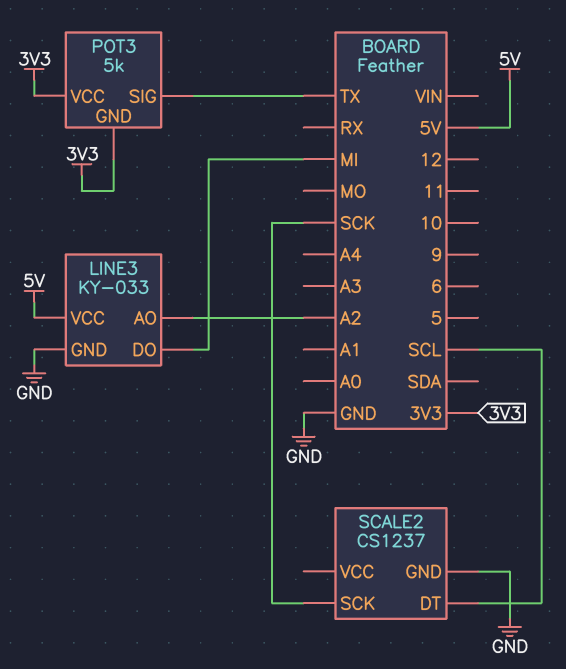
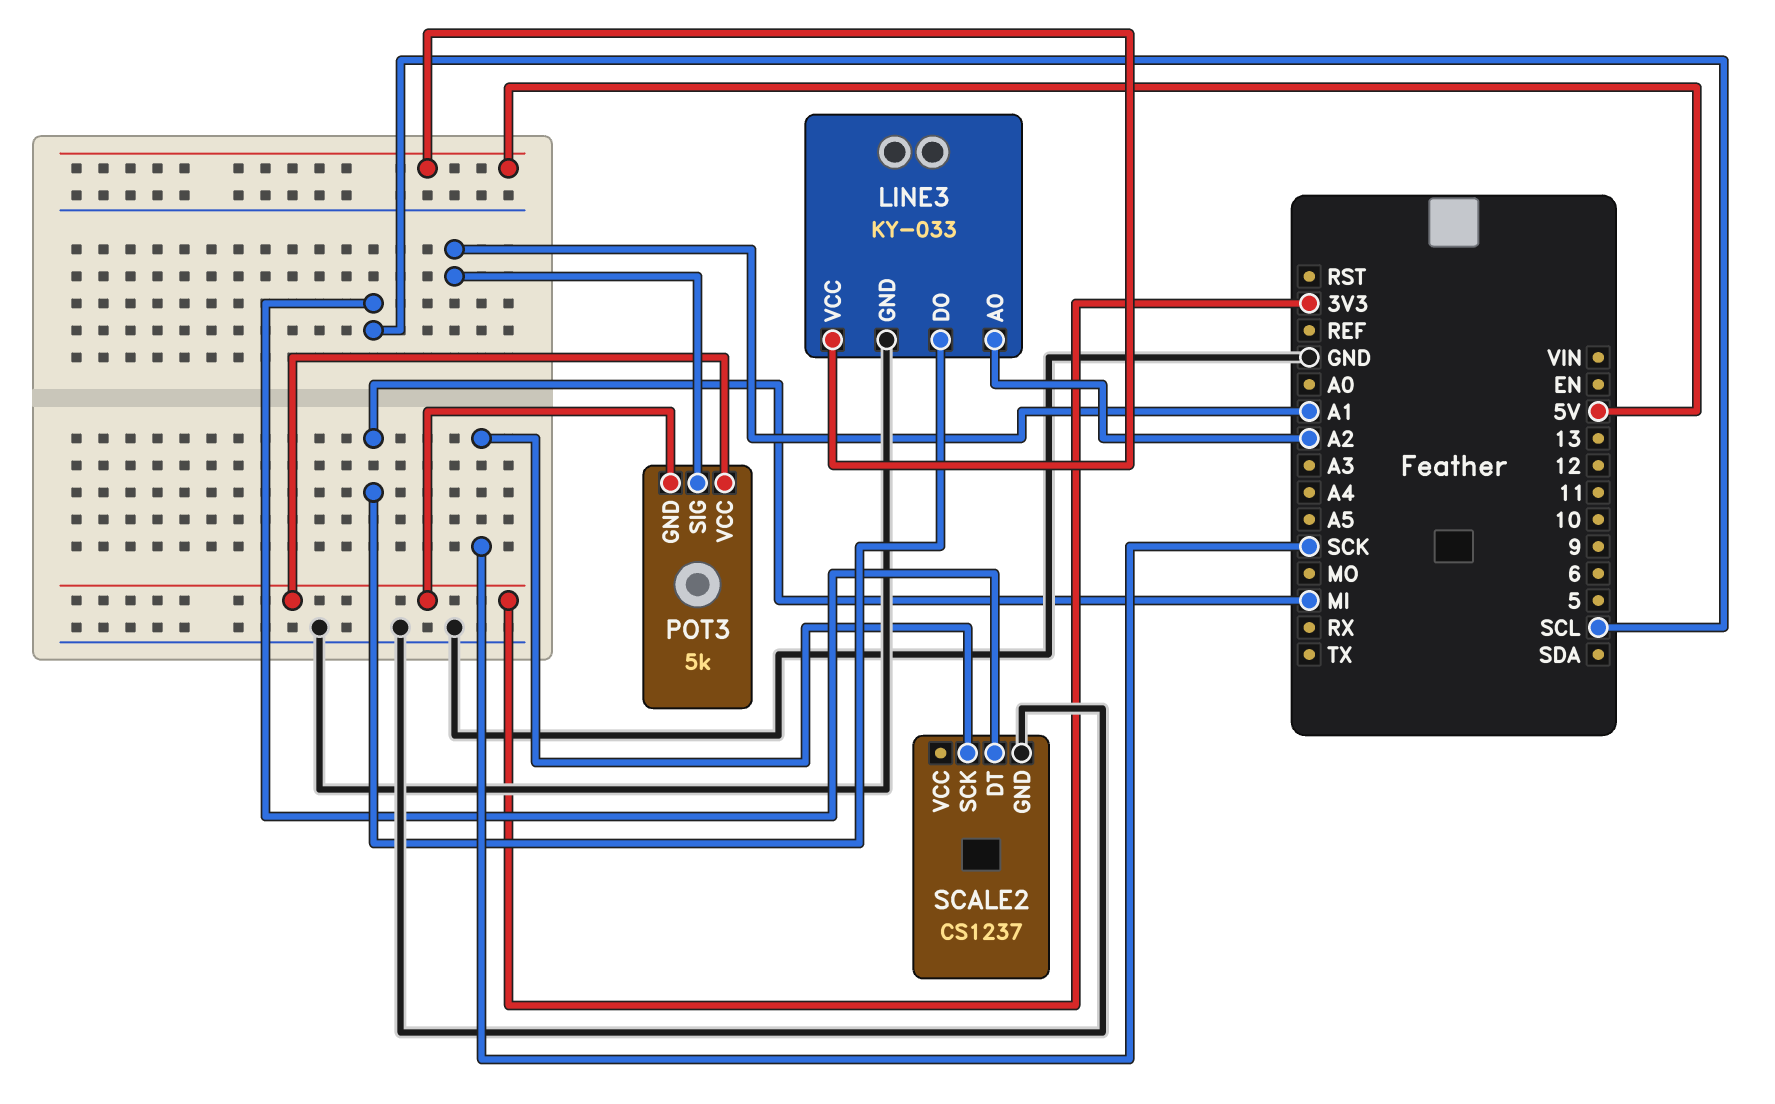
POT3 pin SIG: TX -> A1

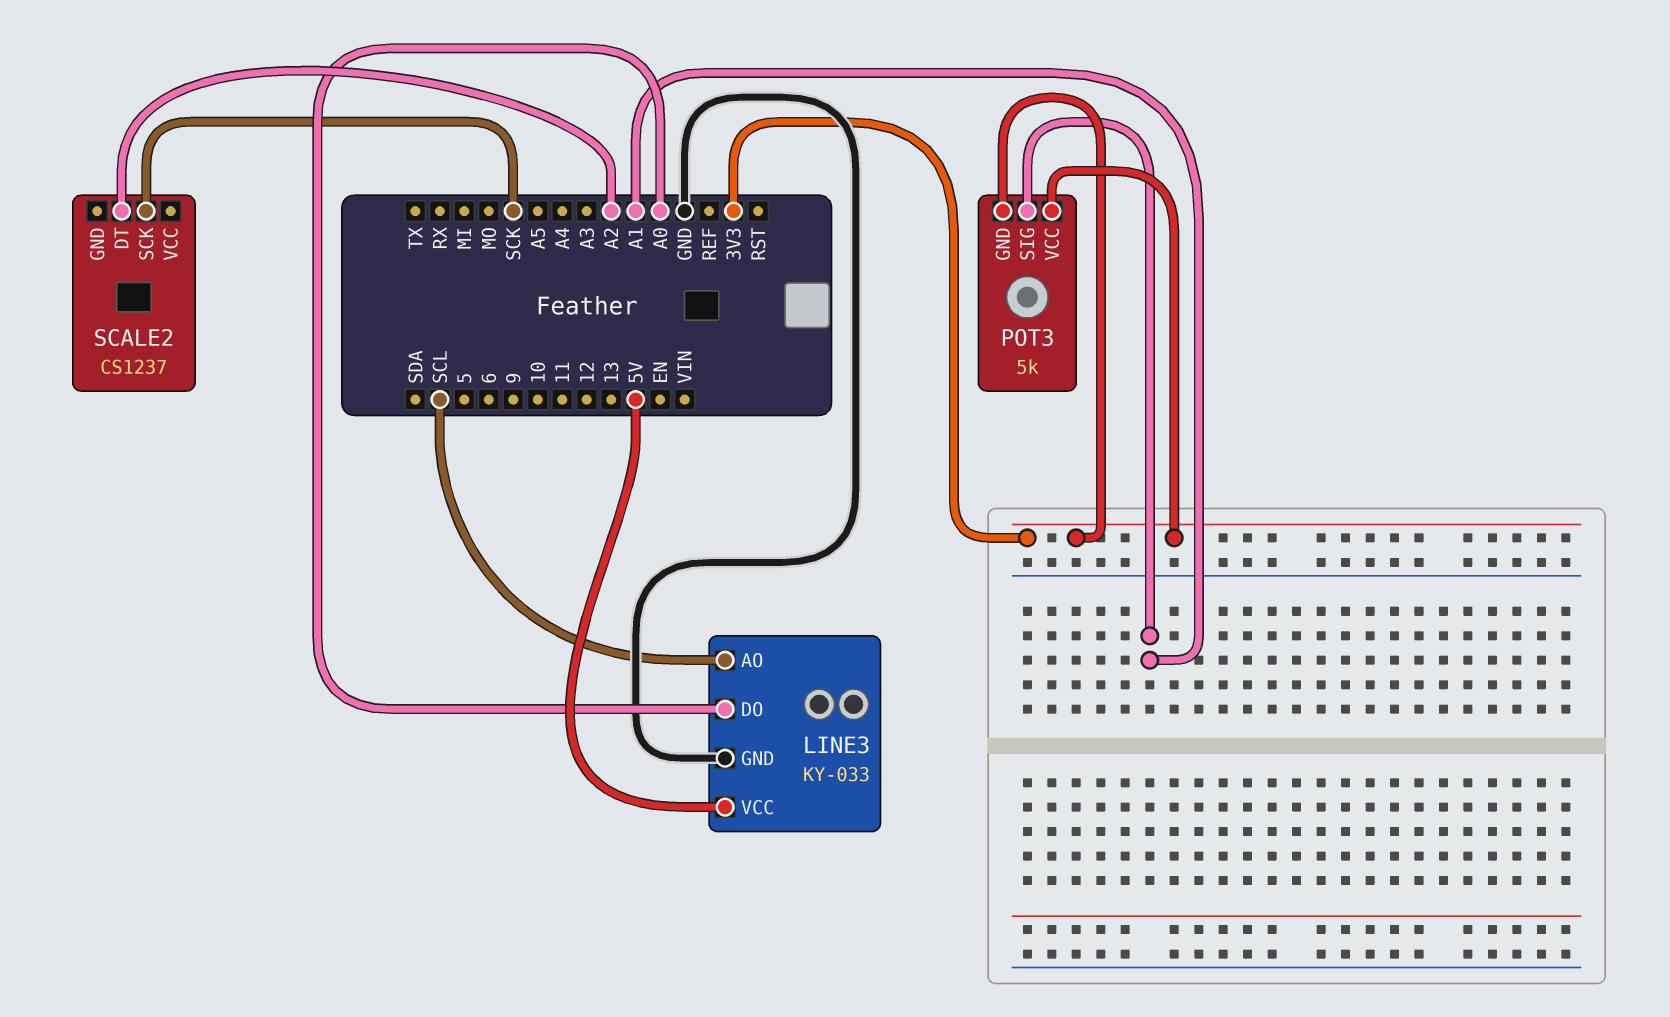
LINE3 pin AO: A2 -> SCL
LINE3 pin DO: MI -> A0
SCALE2 pin DT: SCL -> A2
SCALE2 pin GND: GND -> none

